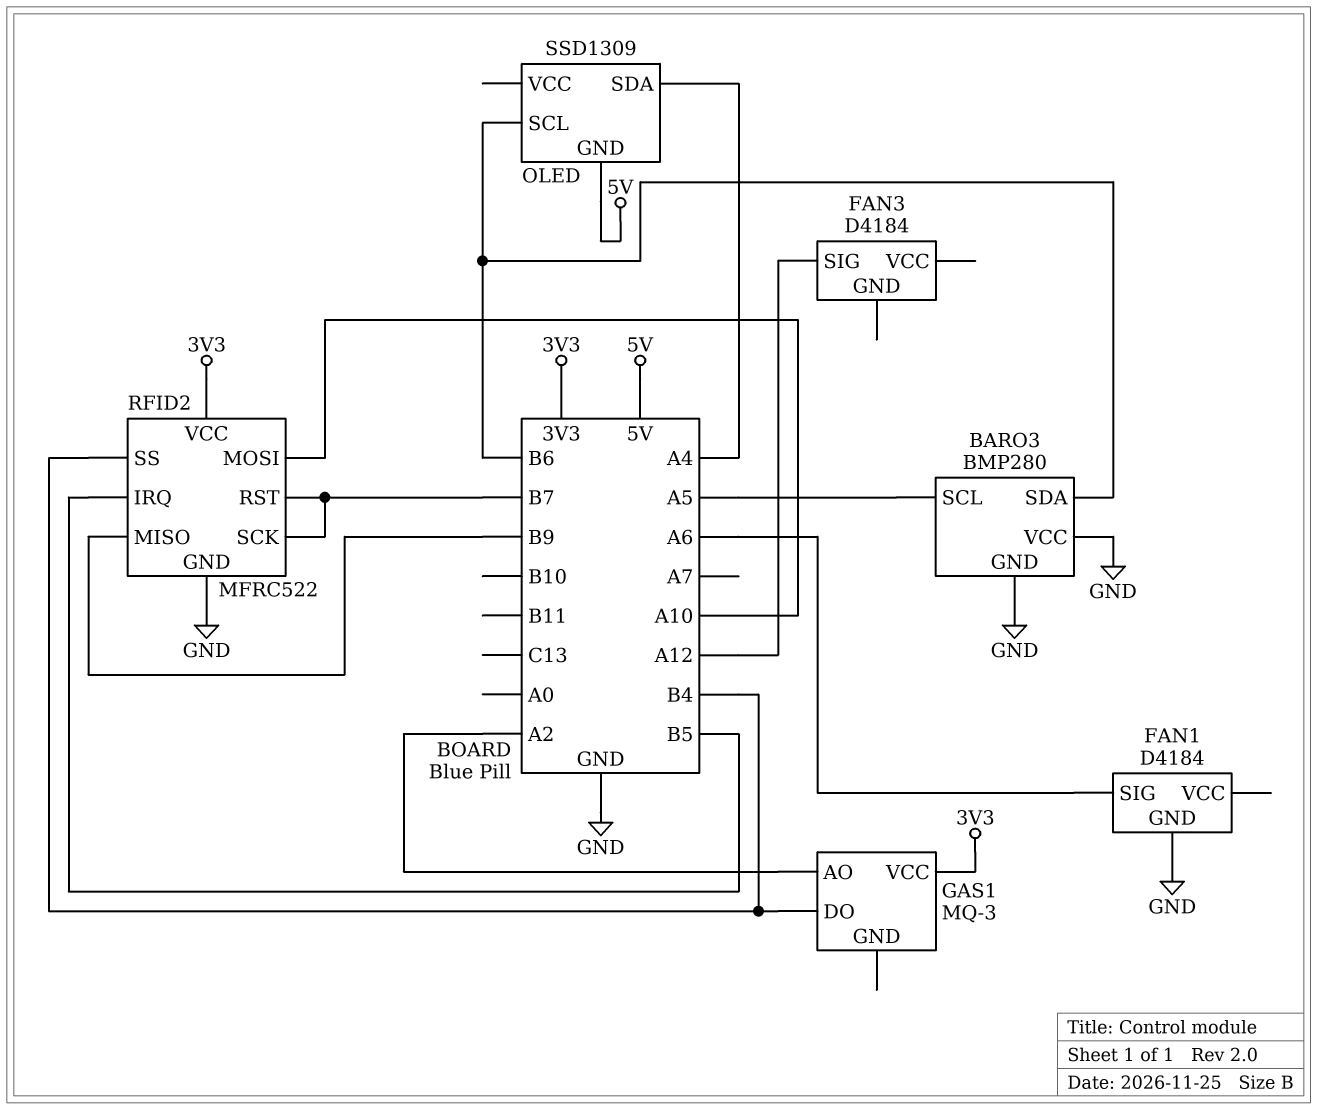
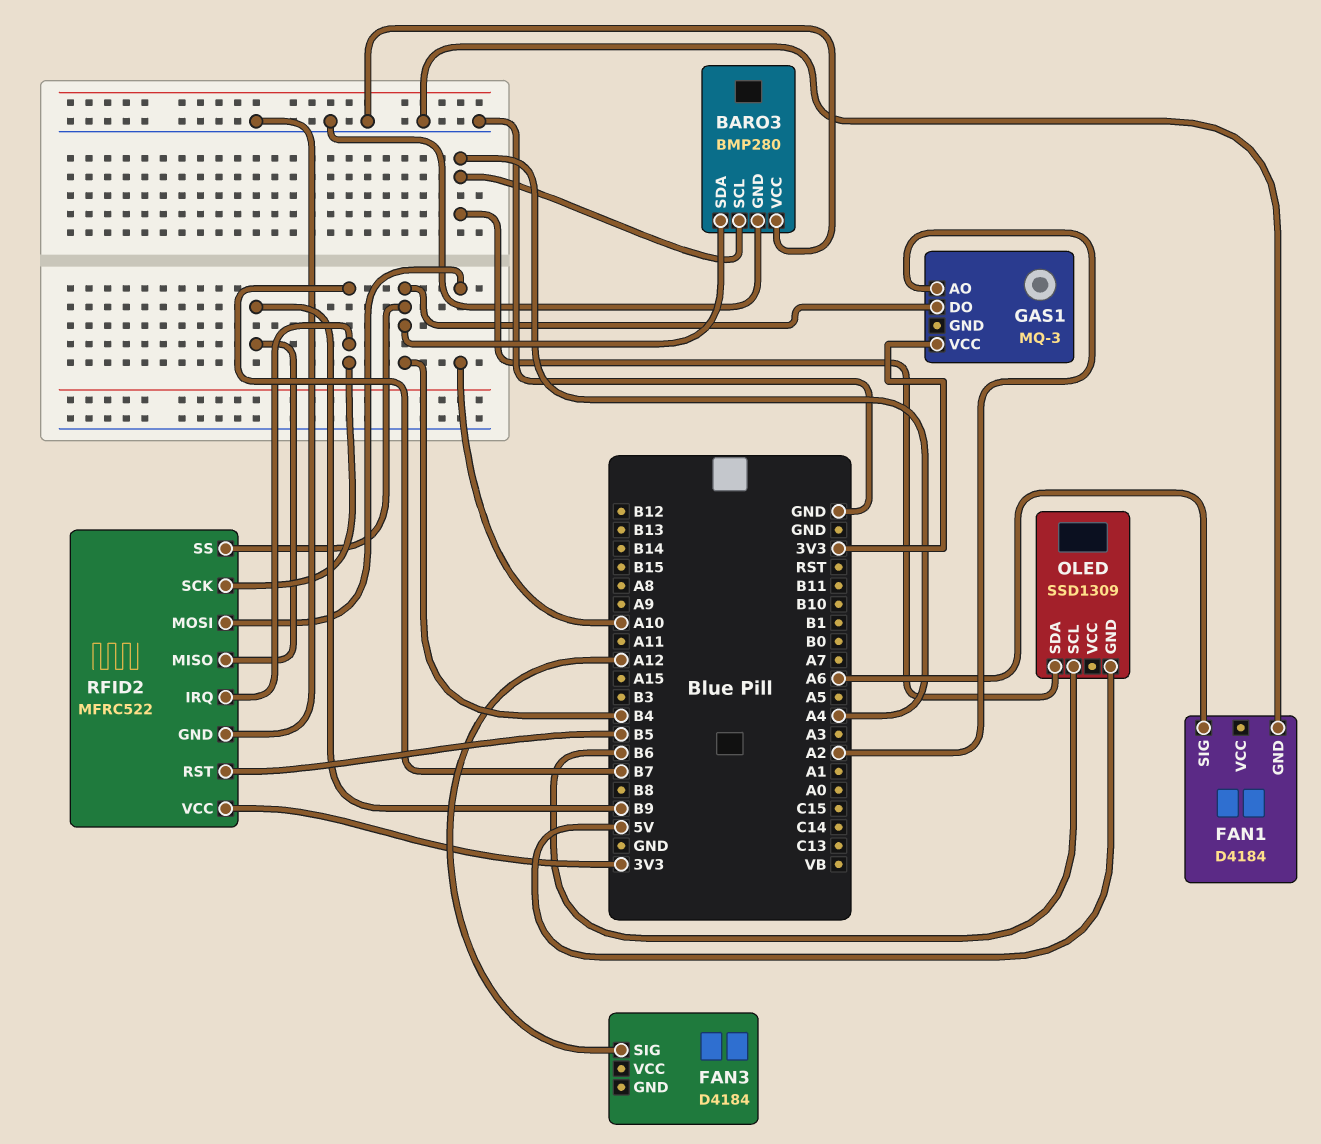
BARO3 pin SCL: A5 -> A4
BARO3 pin SDA: B6 -> B4
RFID2 pin IRQ: B5 -> B7
RFID2 pin RST: B7 -> B5

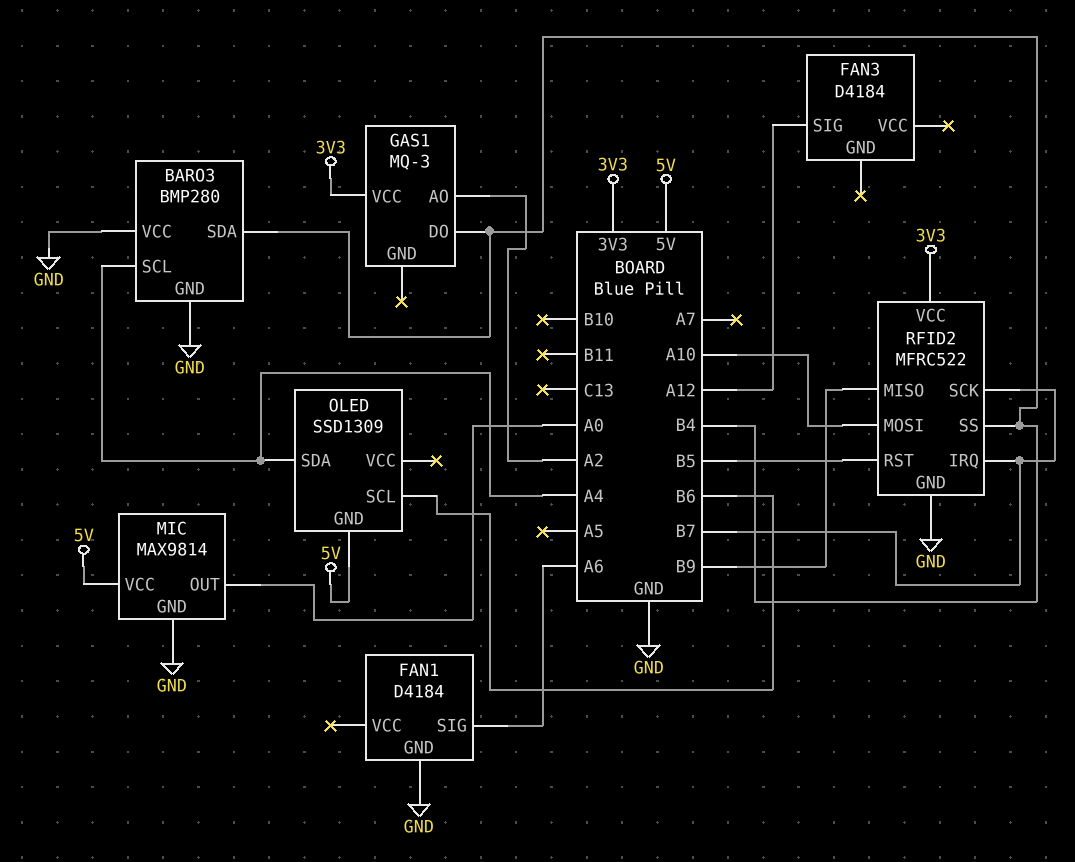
MIC: none -> MAX9814
MIC pin GND: none -> GND
MIC pin OUT: none -> A0
MIC pin VCC: none -> 5V

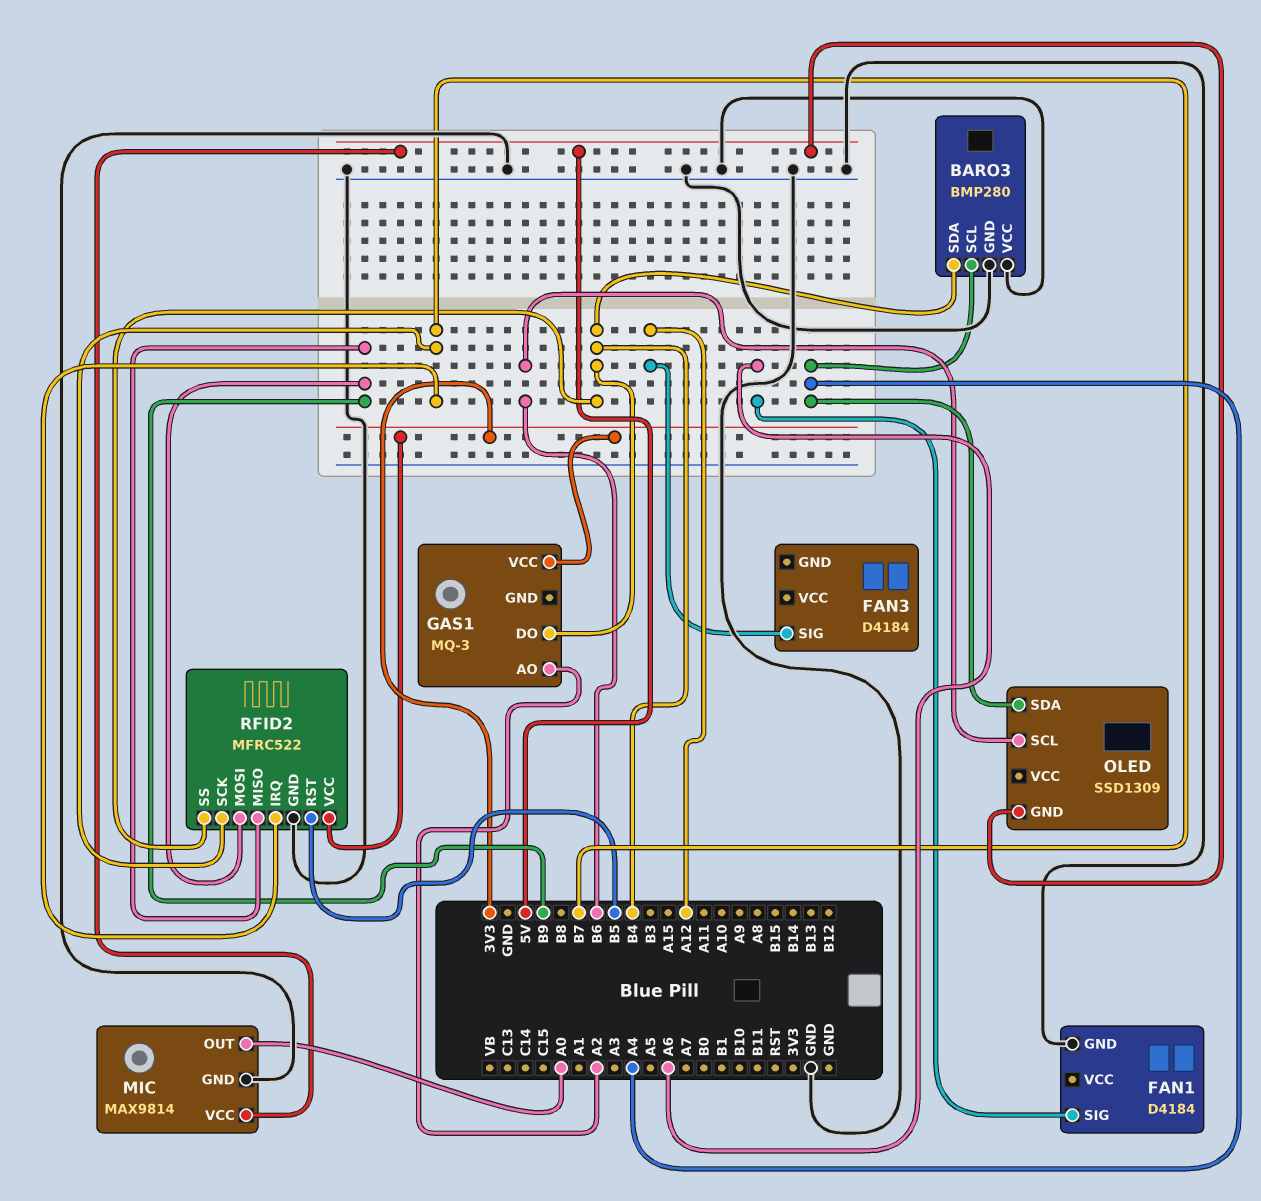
RFID2 pin MOSI: A10 -> B9

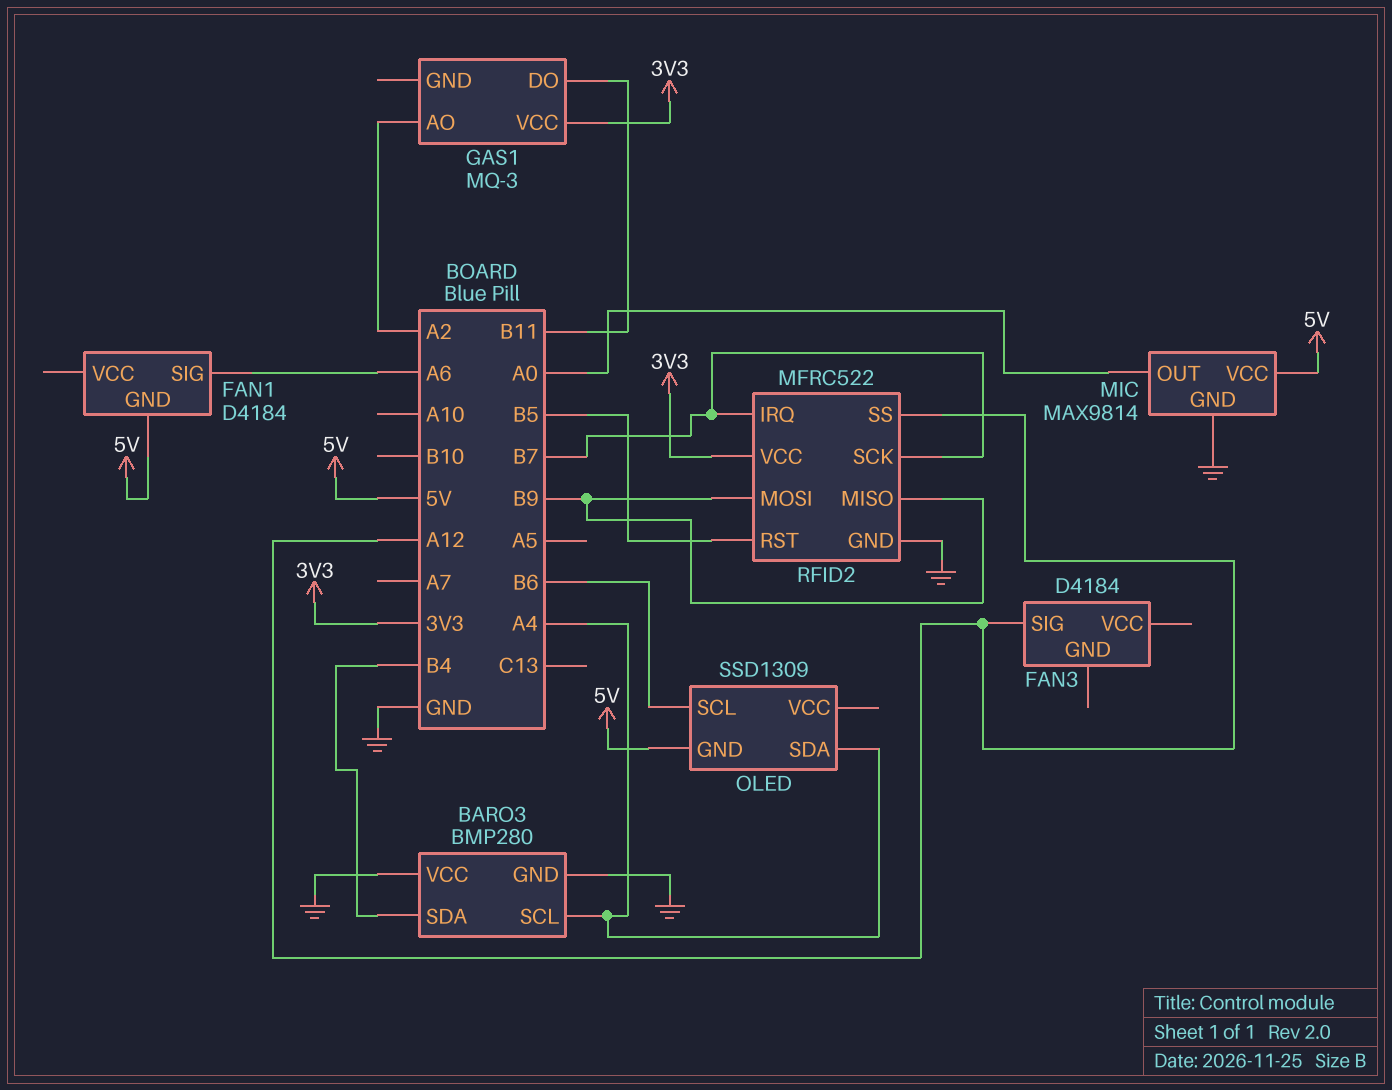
FAN1 pin GND: GND -> 5V
GAS1 pin DO: B4 -> B11
RFID2 pin SS: B4 -> A12

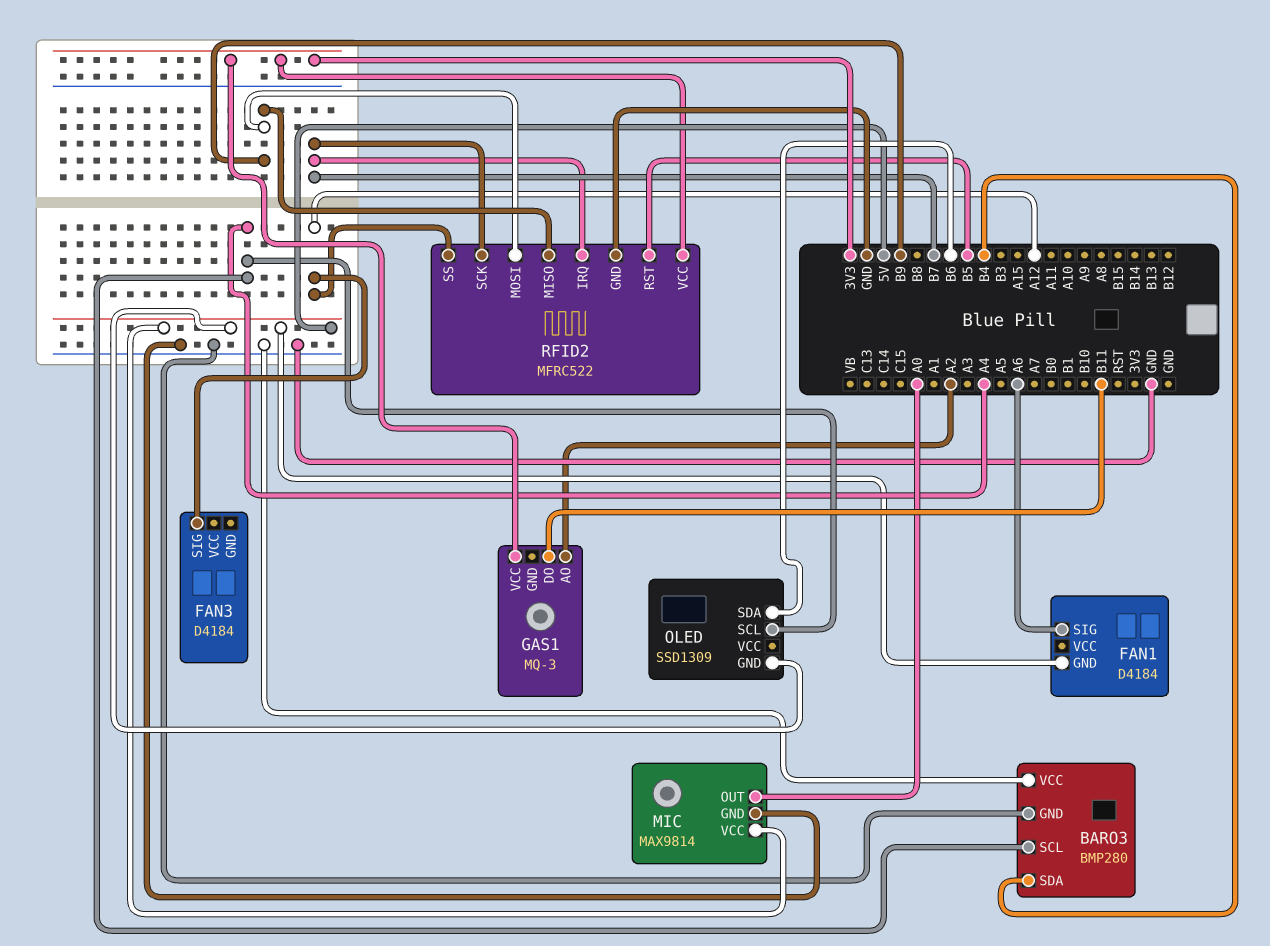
OLED pin SCL: B6 -> A4
OLED pin SDA: A4 -> B6

